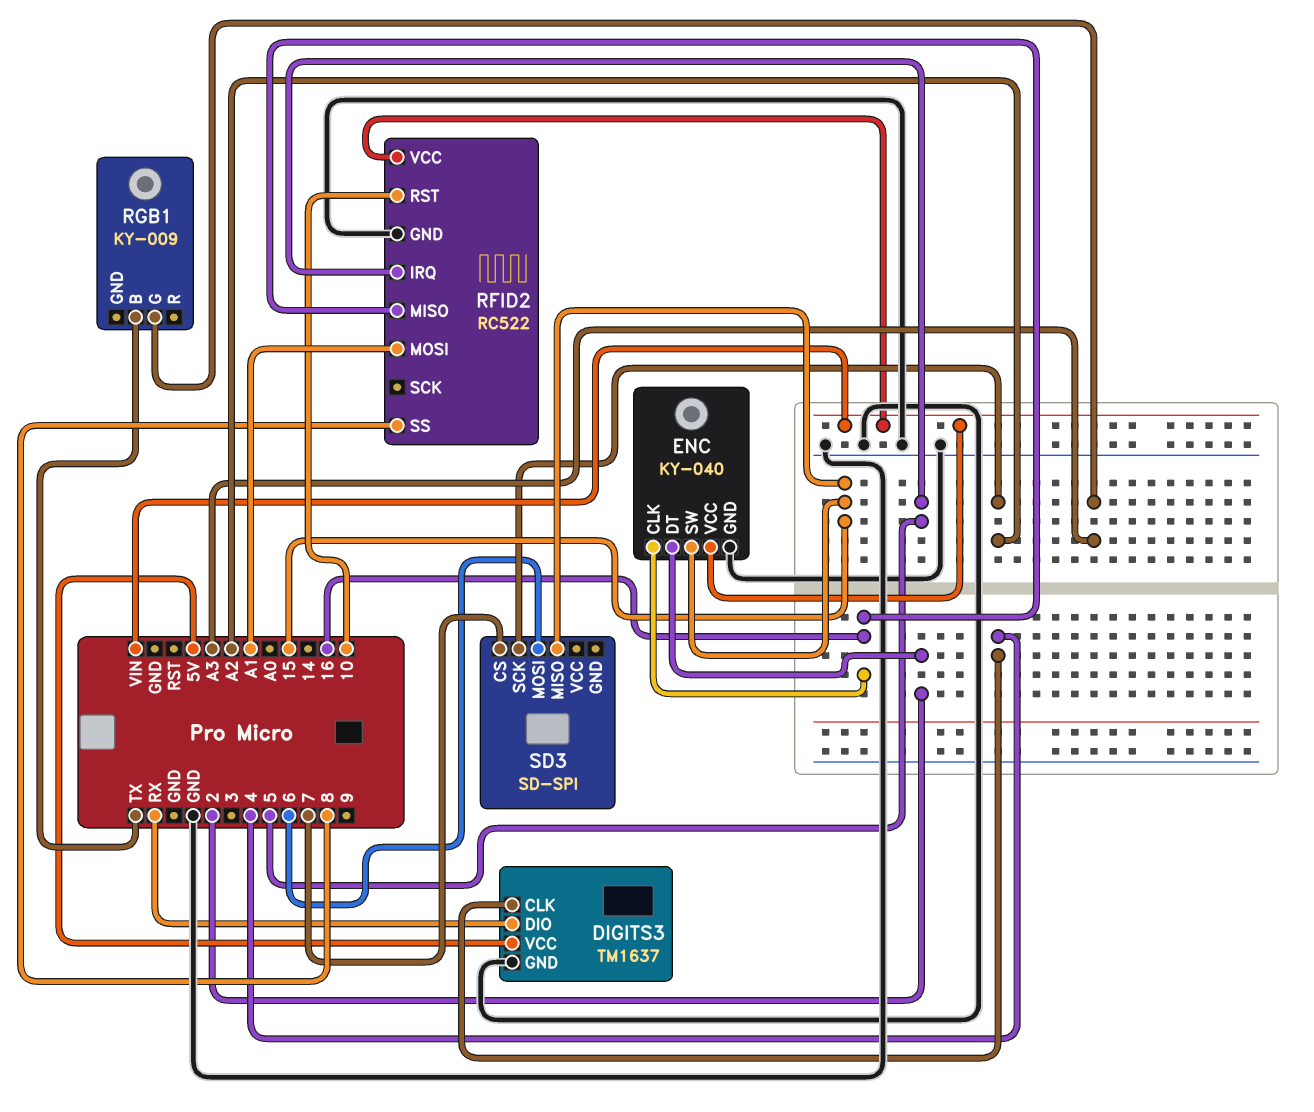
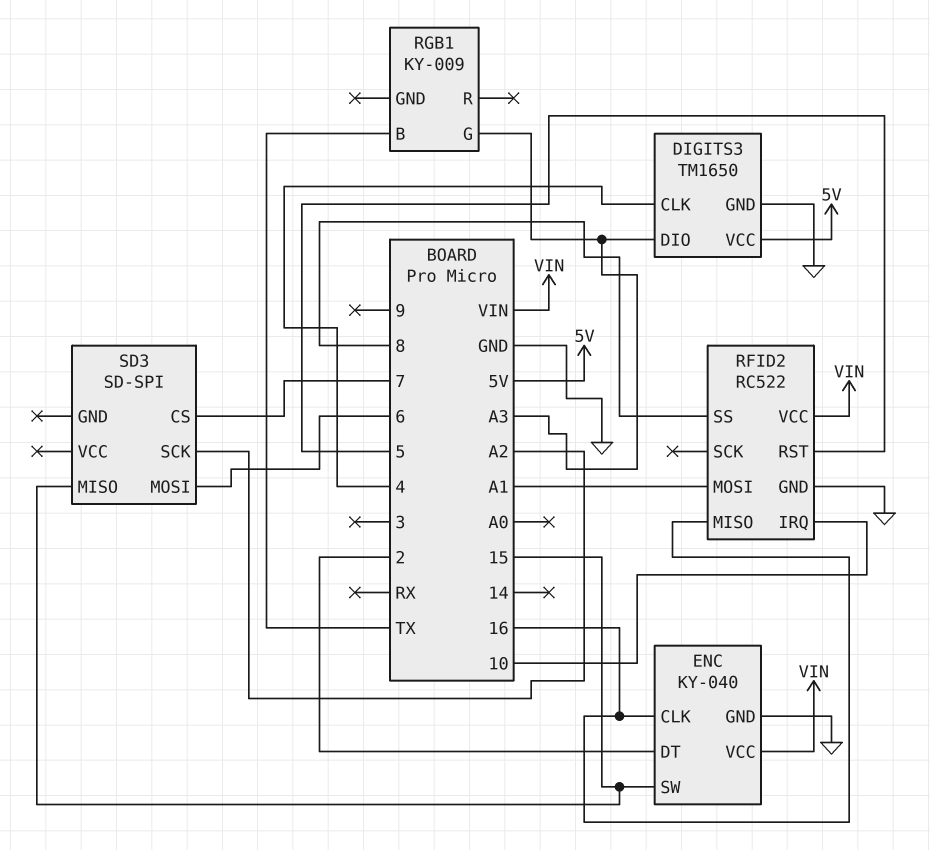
DIGITS3: TM1637 -> TM1650
DIGITS3 pin DIO: RX -> A3
RFID2 pin IRQ: 5 -> 10
RFID2 pin RST: 10 -> 5

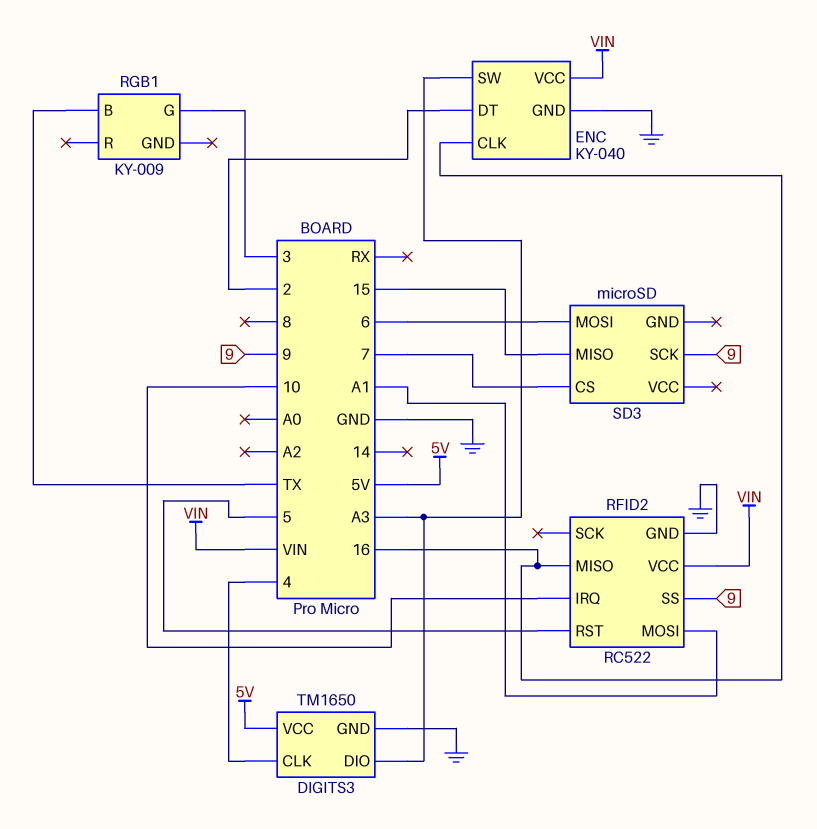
ENC pin SW: 15 -> A3
RFID2 pin SS: 8 -> 9
RGB1 pin G: A3 -> 3
SD3: SD-SPI -> microSD
SD3 pin SCK: A2 -> 9

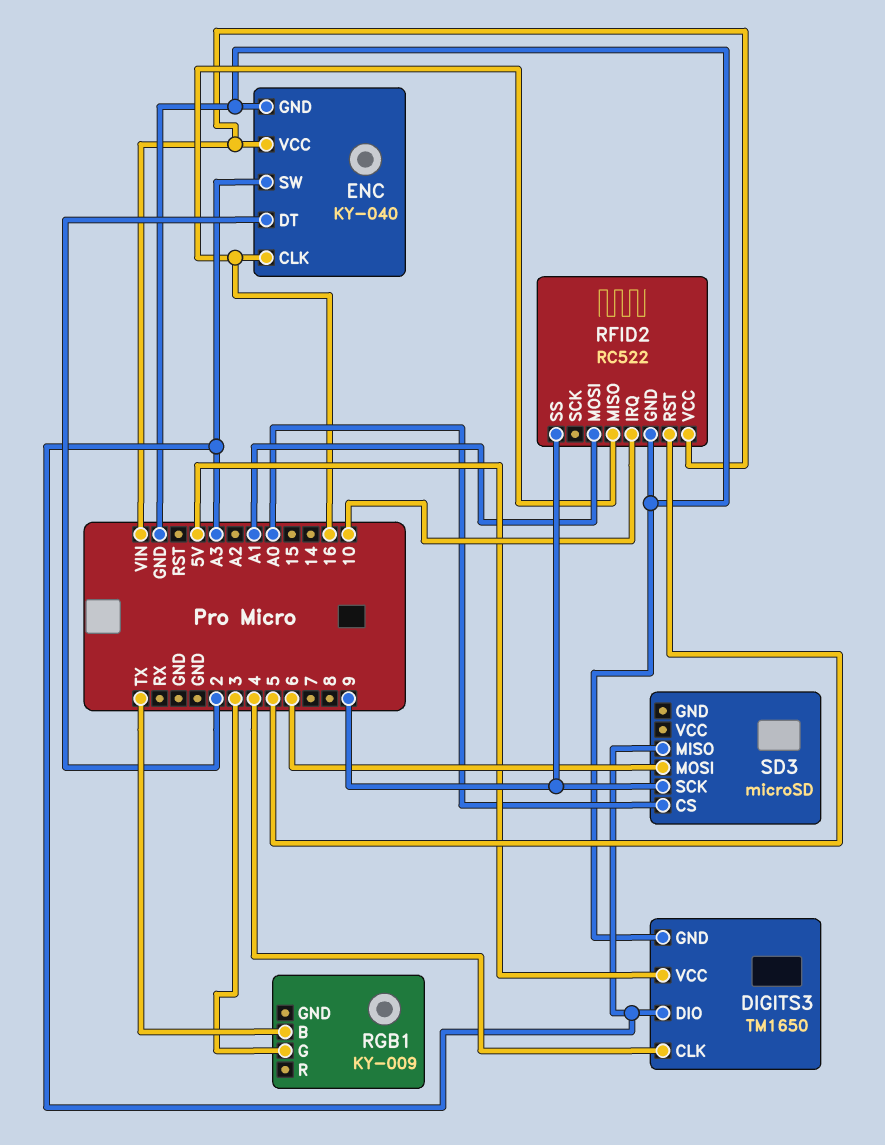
SD3 pin CS: 7 -> A0
SD3 pin MISO: 15 -> A3

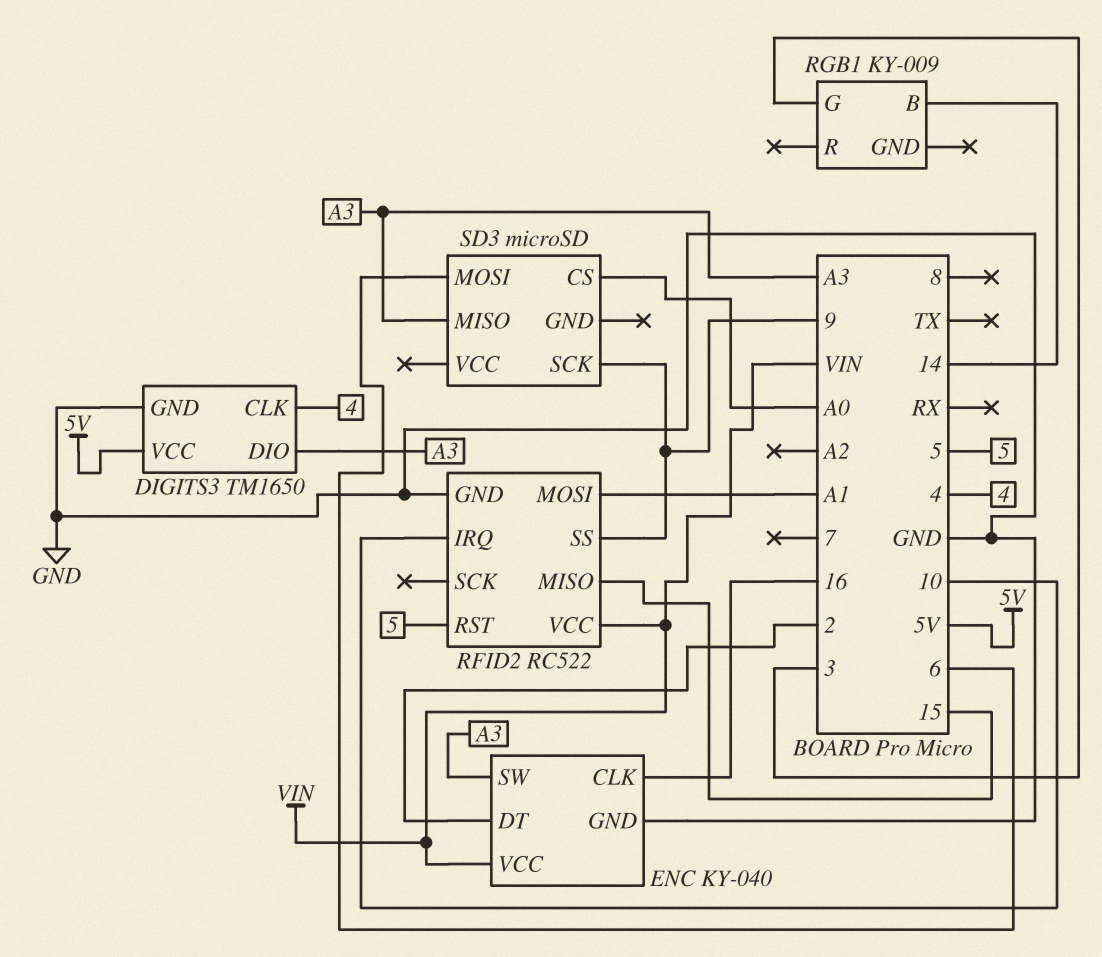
RFID2 pin MISO: 16 -> 15
RGB1 pin B: TX -> 14

